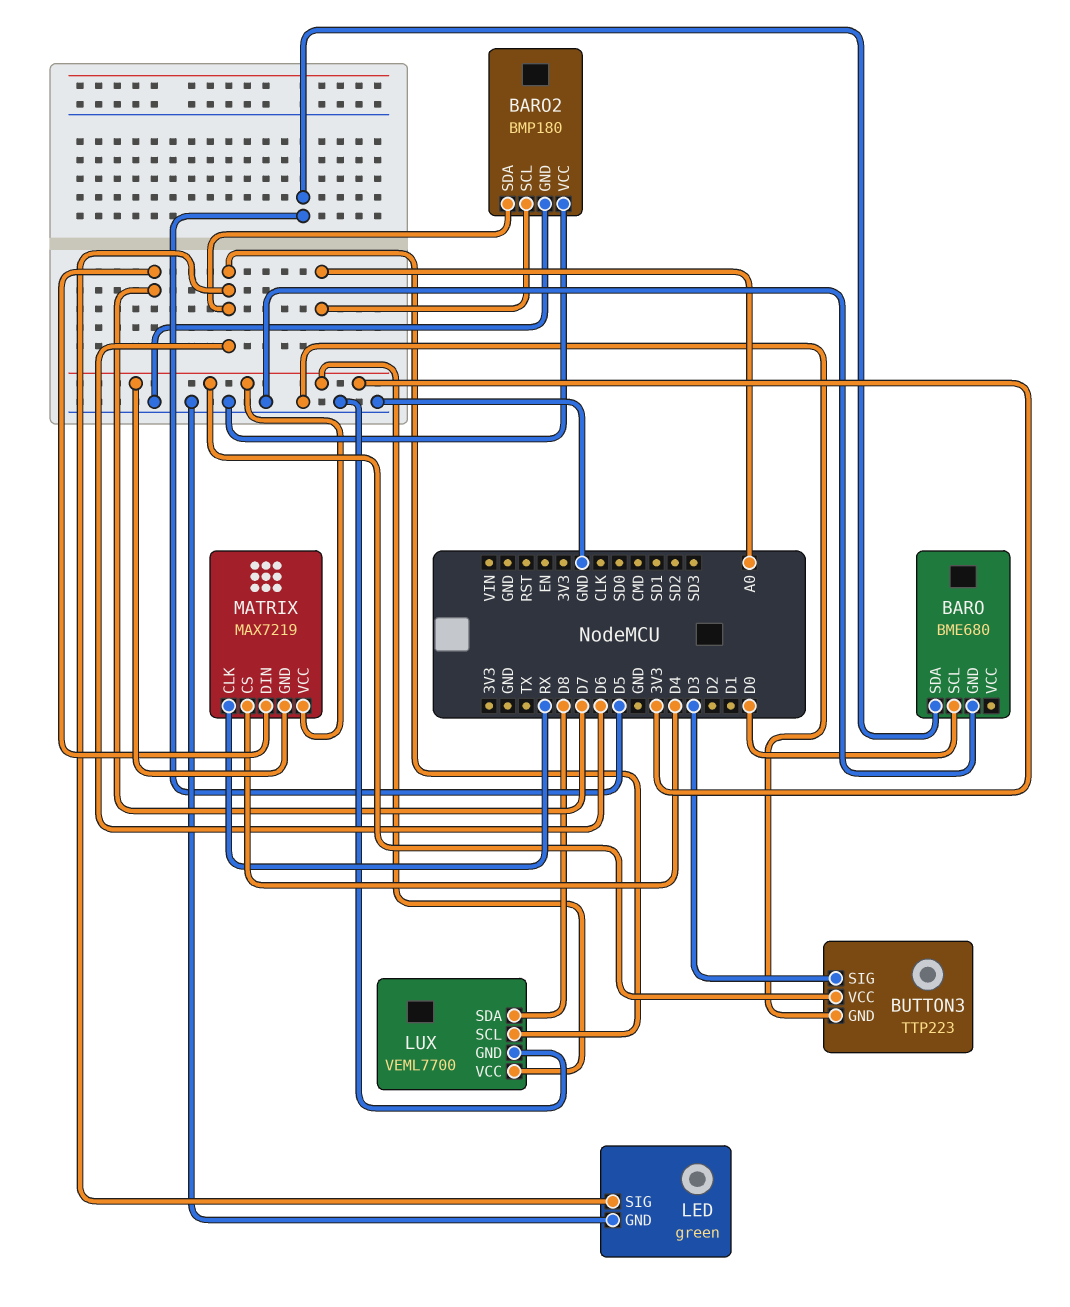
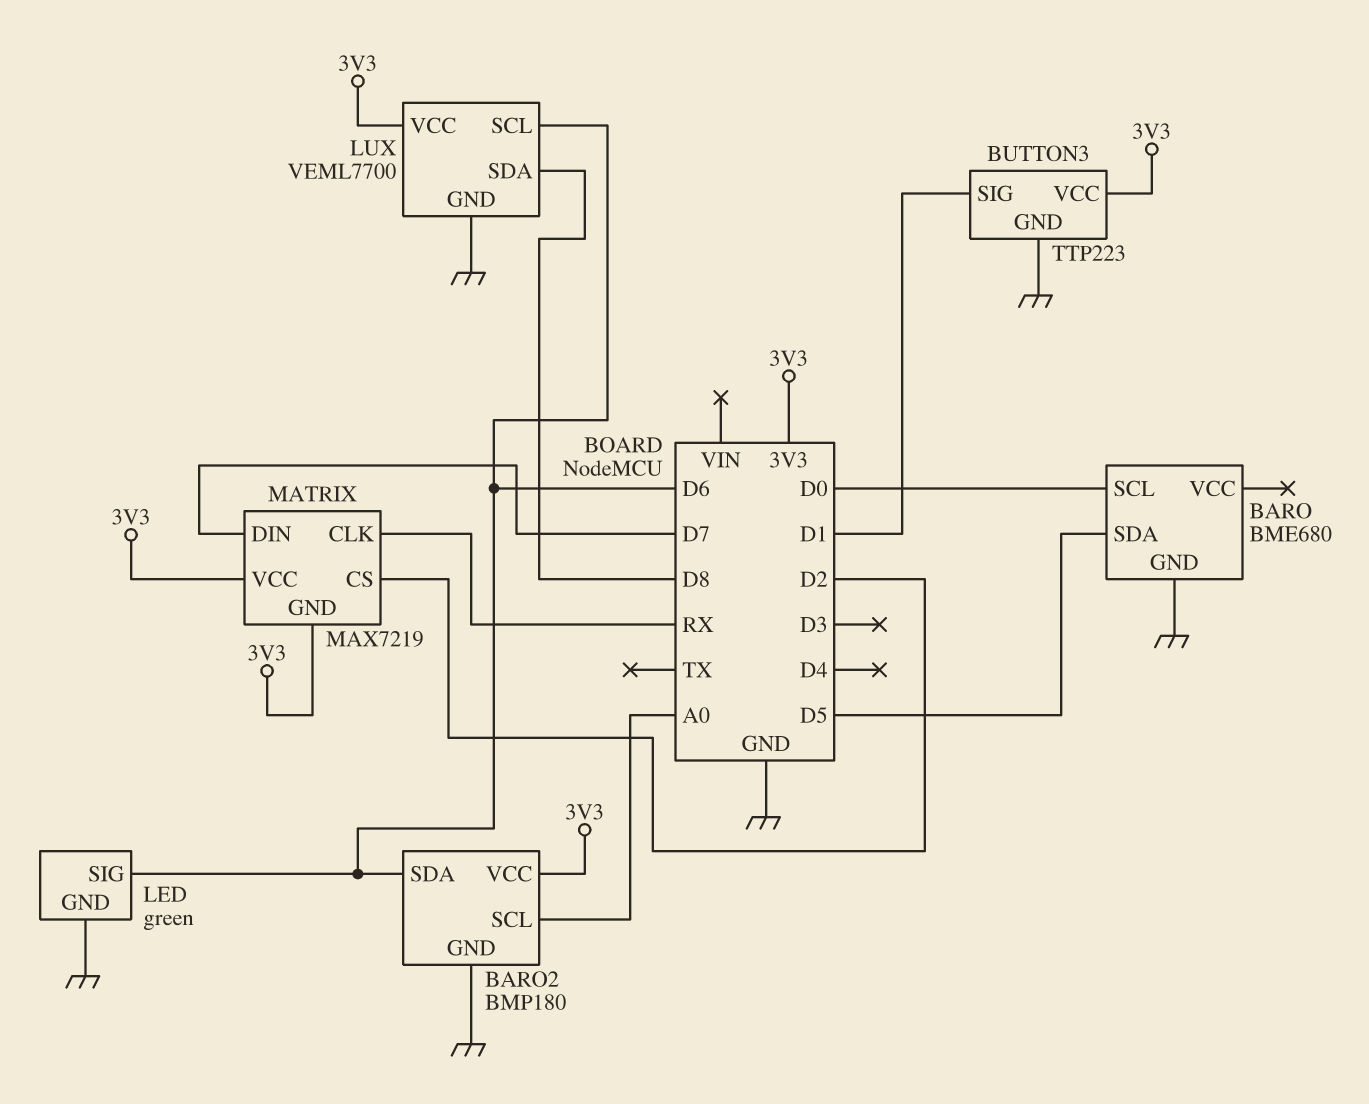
BARO2 pin VCC: GND -> 3V3
BUTTON3 pin SIG: D3 -> D1
MATRIX pin CS: D4 -> D2

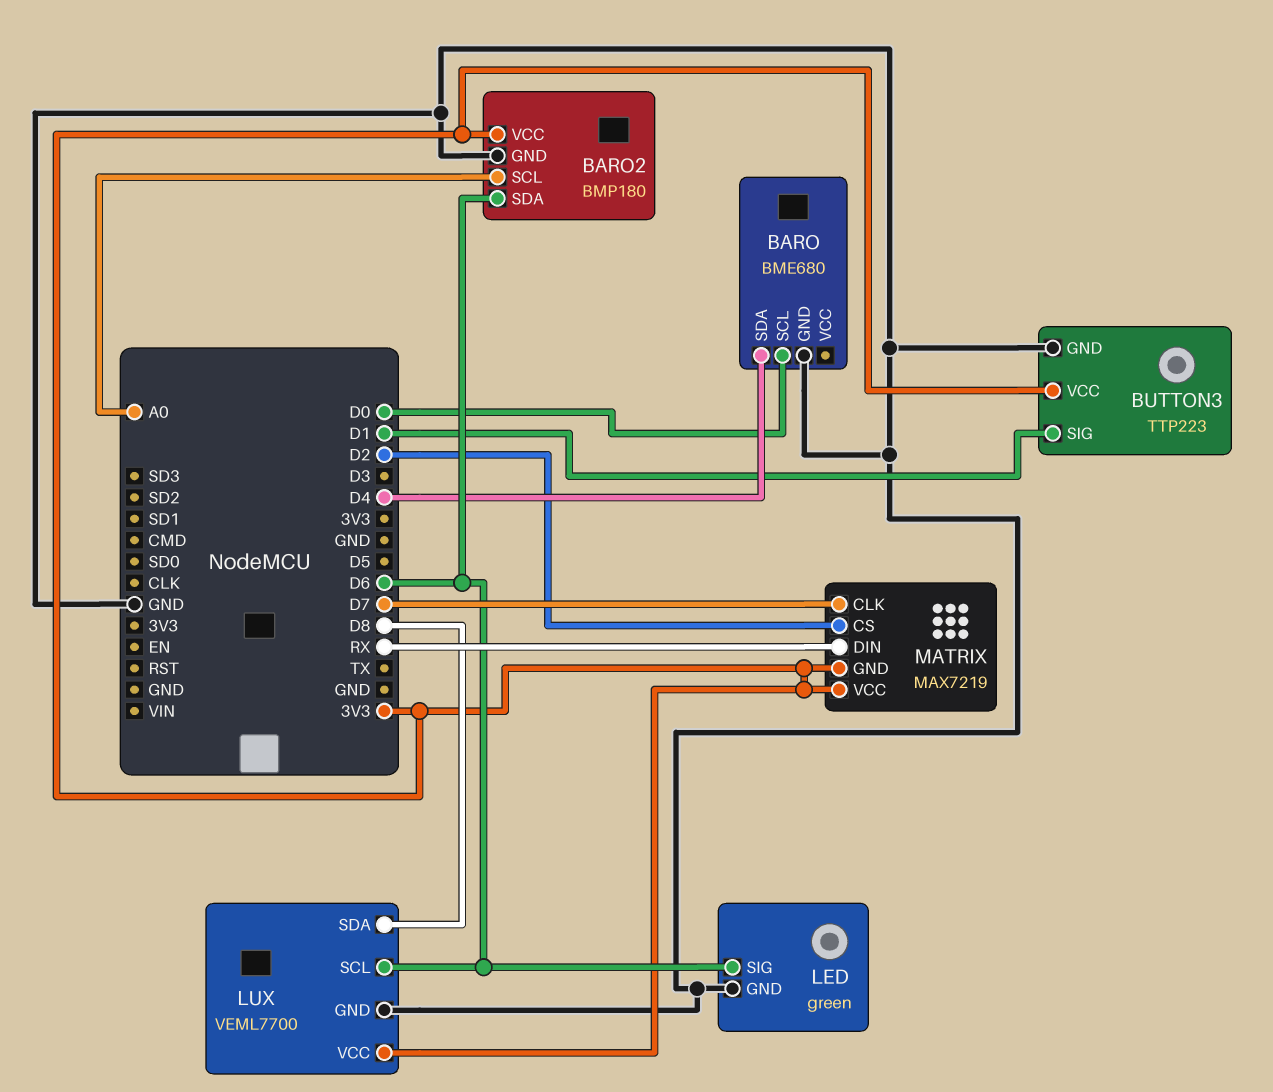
BARO pin SDA: D5 -> D4
MATRIX pin CLK: RX -> D7
MATRIX pin DIN: D7 -> RX

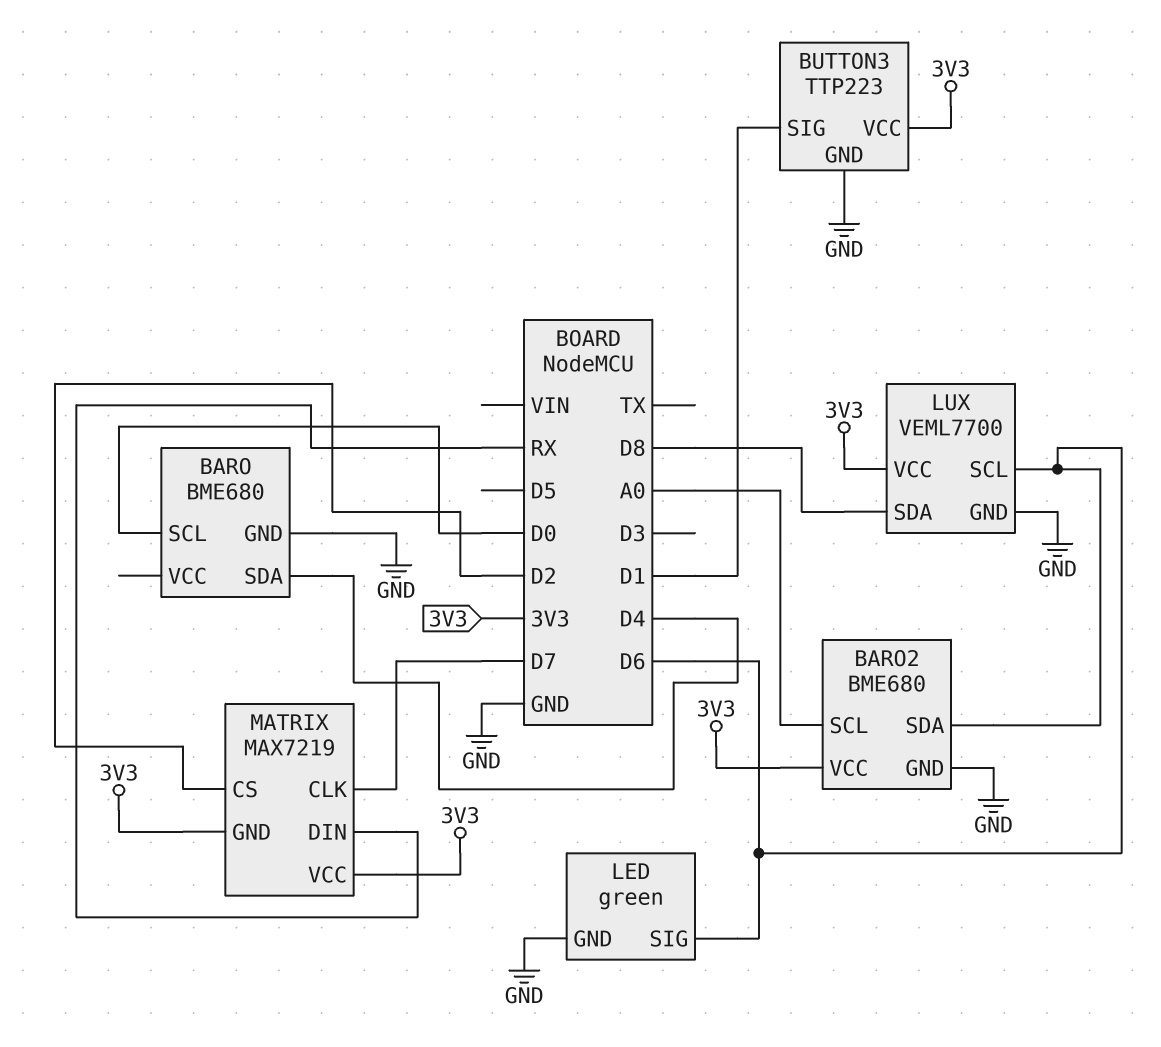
BARO2: BMP180 -> BME680

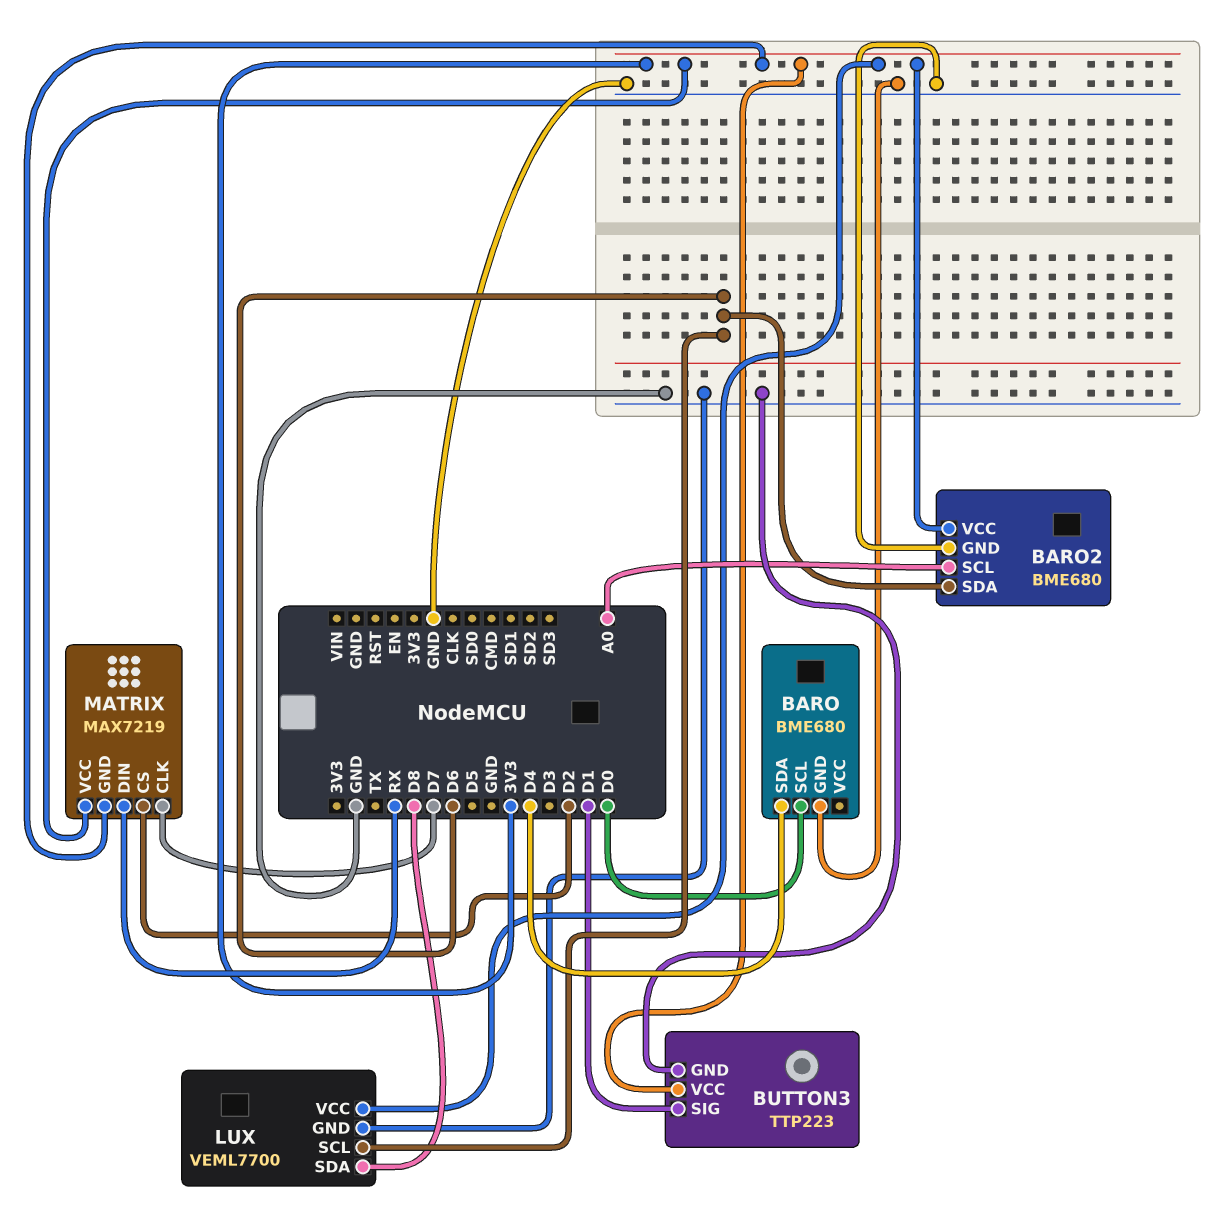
LED: green -> none
LED pin GND: GND -> none
LED pin SIG: D6 -> none

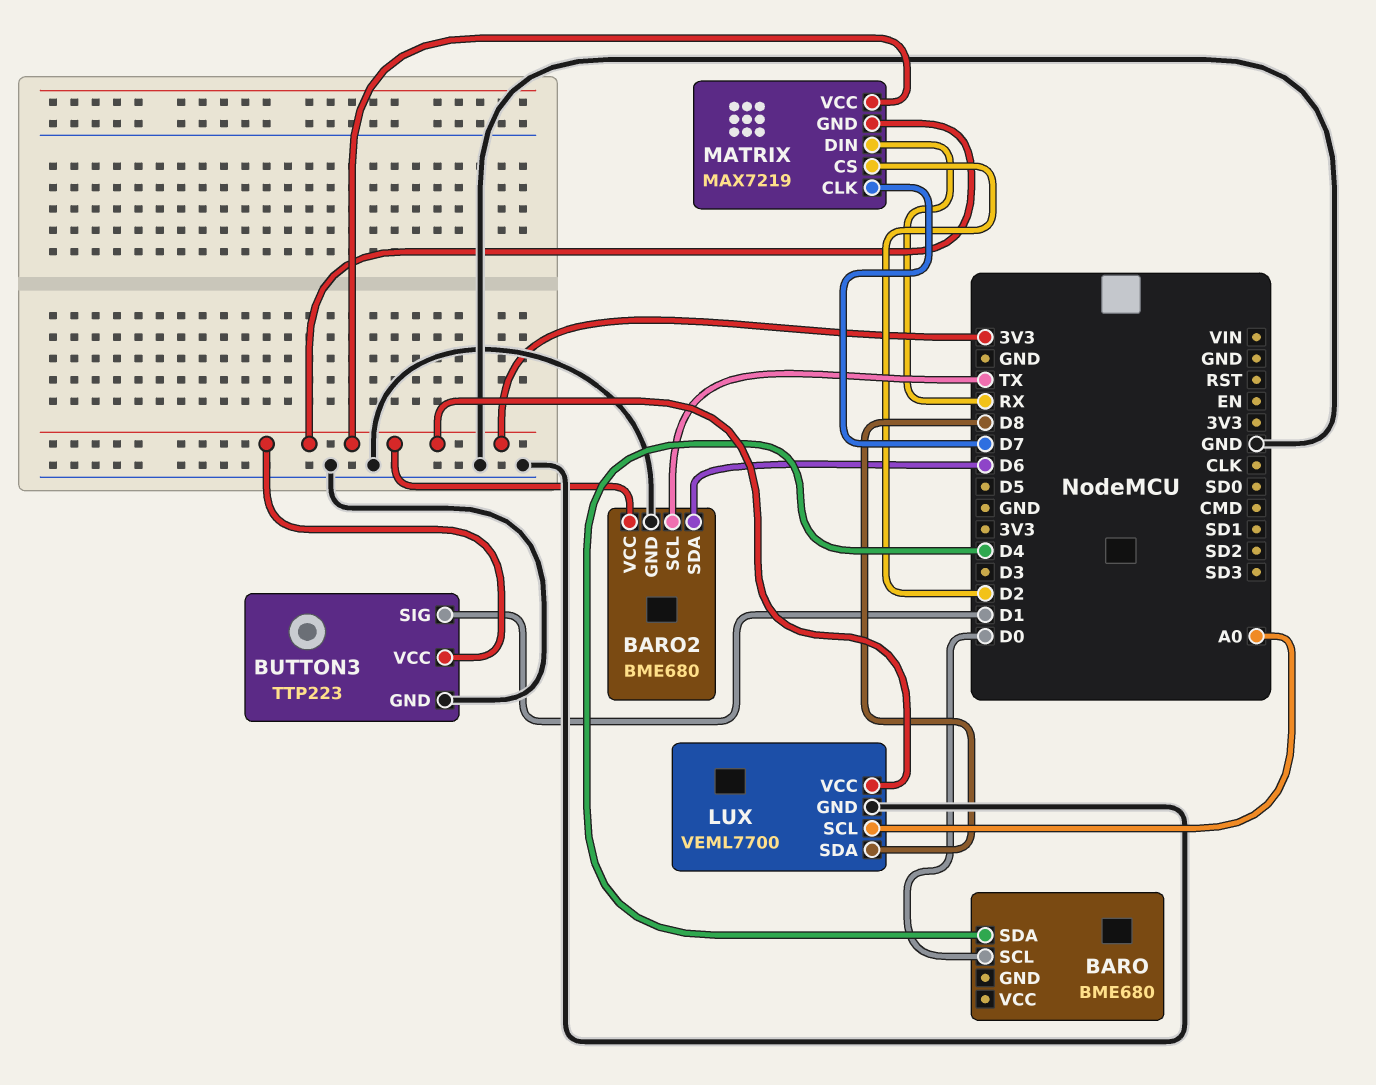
BARO pin GND: GND -> none
BARO2 pin SCL: A0 -> TX
LUX pin SCL: D6 -> A0

